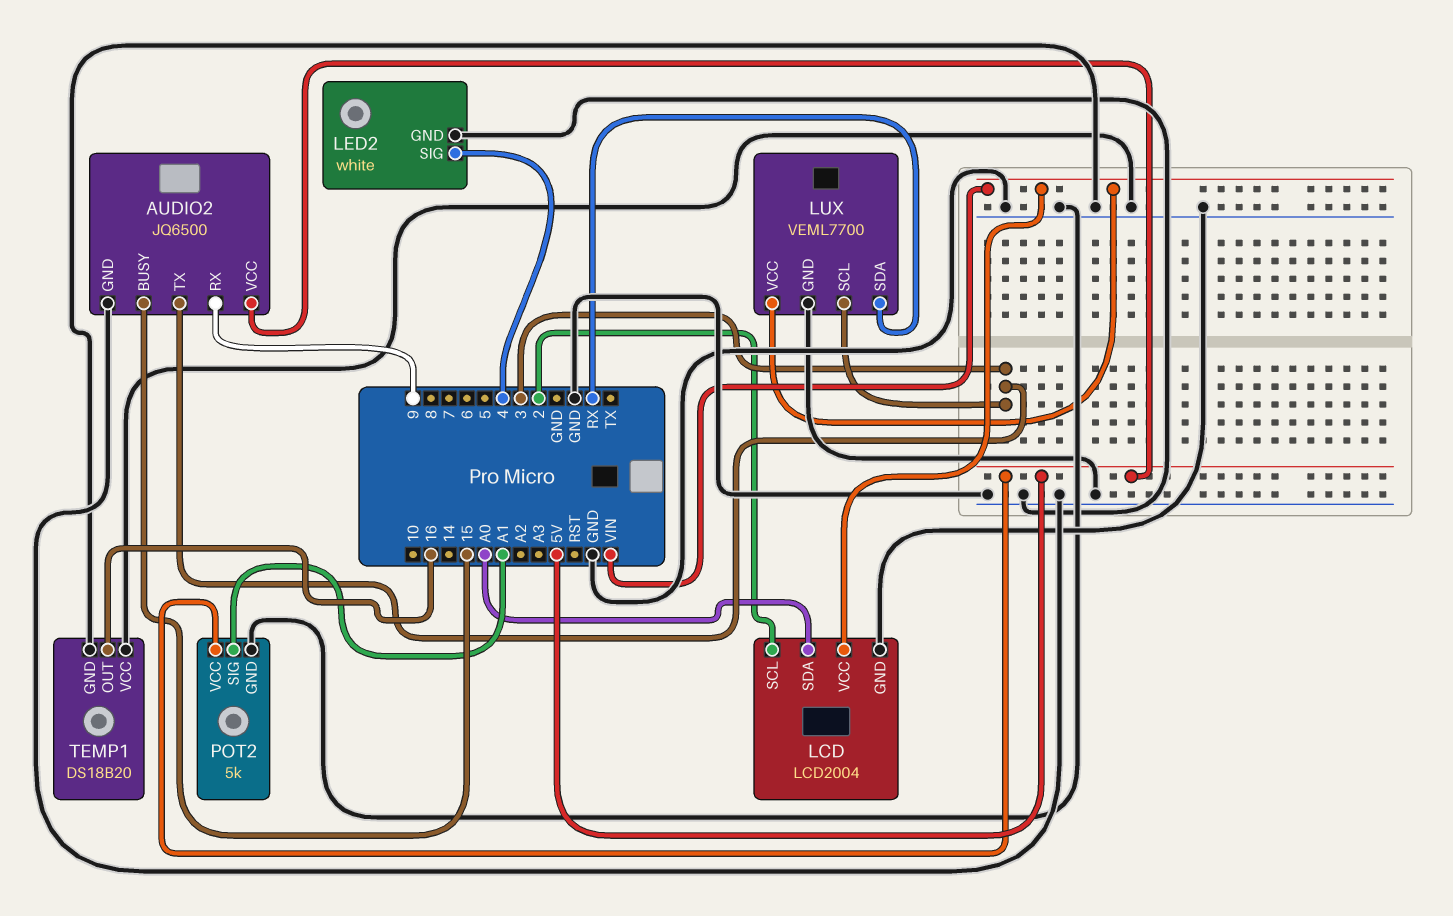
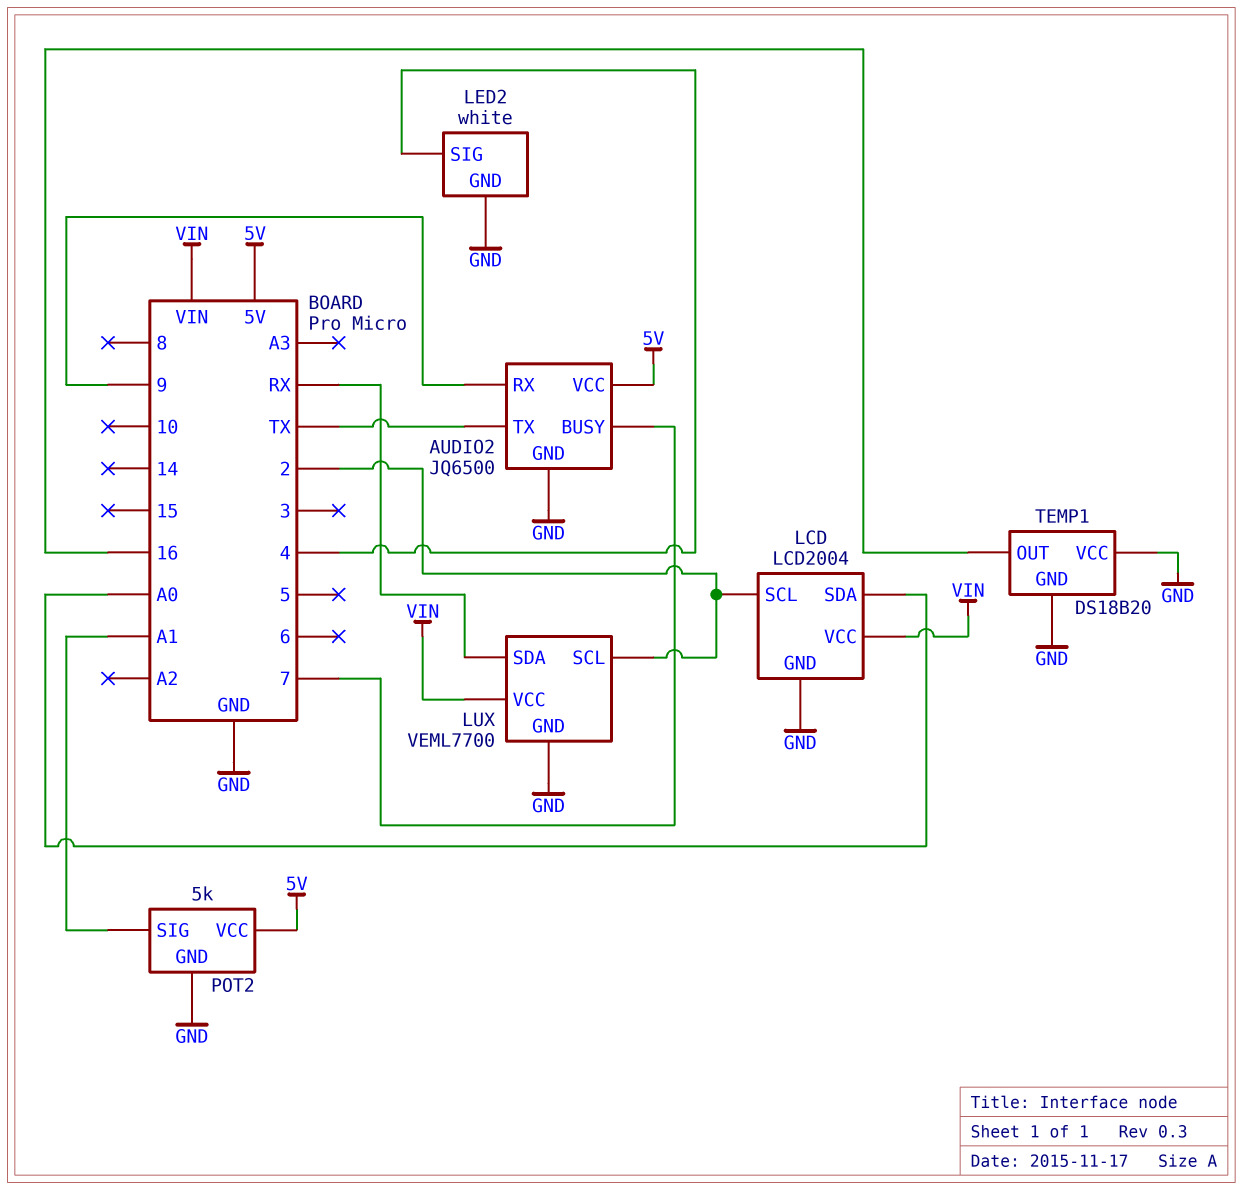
AUDIO2 pin BUSY: 15 -> 7
AUDIO2 pin TX: 3 -> TX
LUX pin SCL: 3 -> 2

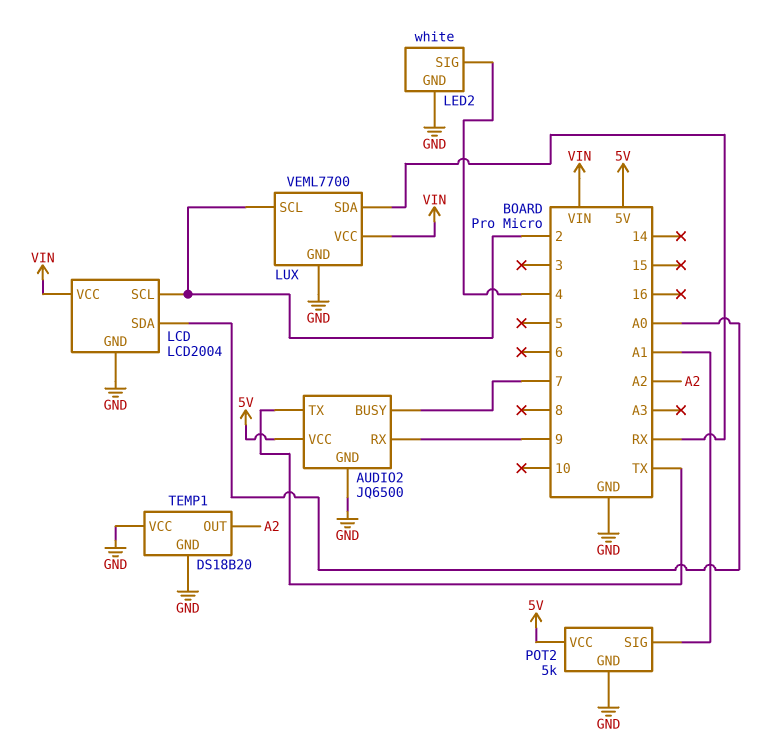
TEMP1 pin OUT: 16 -> A2

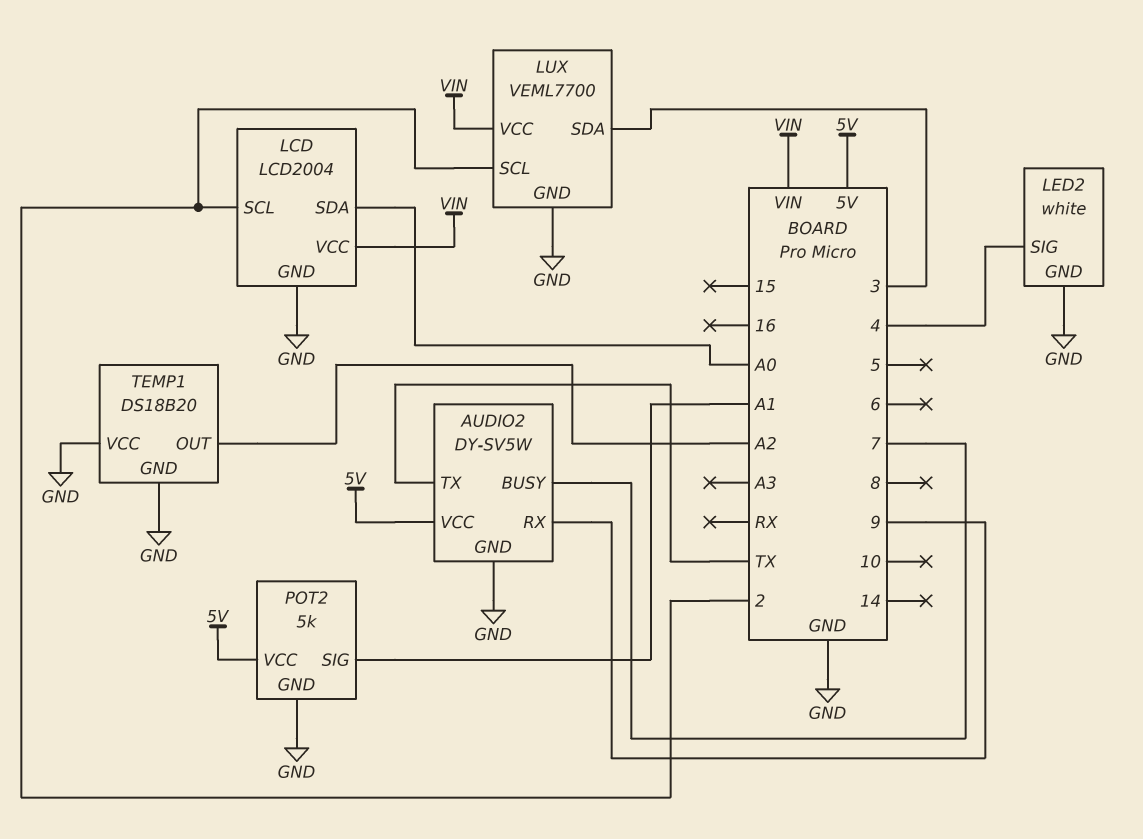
AUDIO2: JQ6500 -> DY-SV5W
LUX pin SDA: RX -> 3

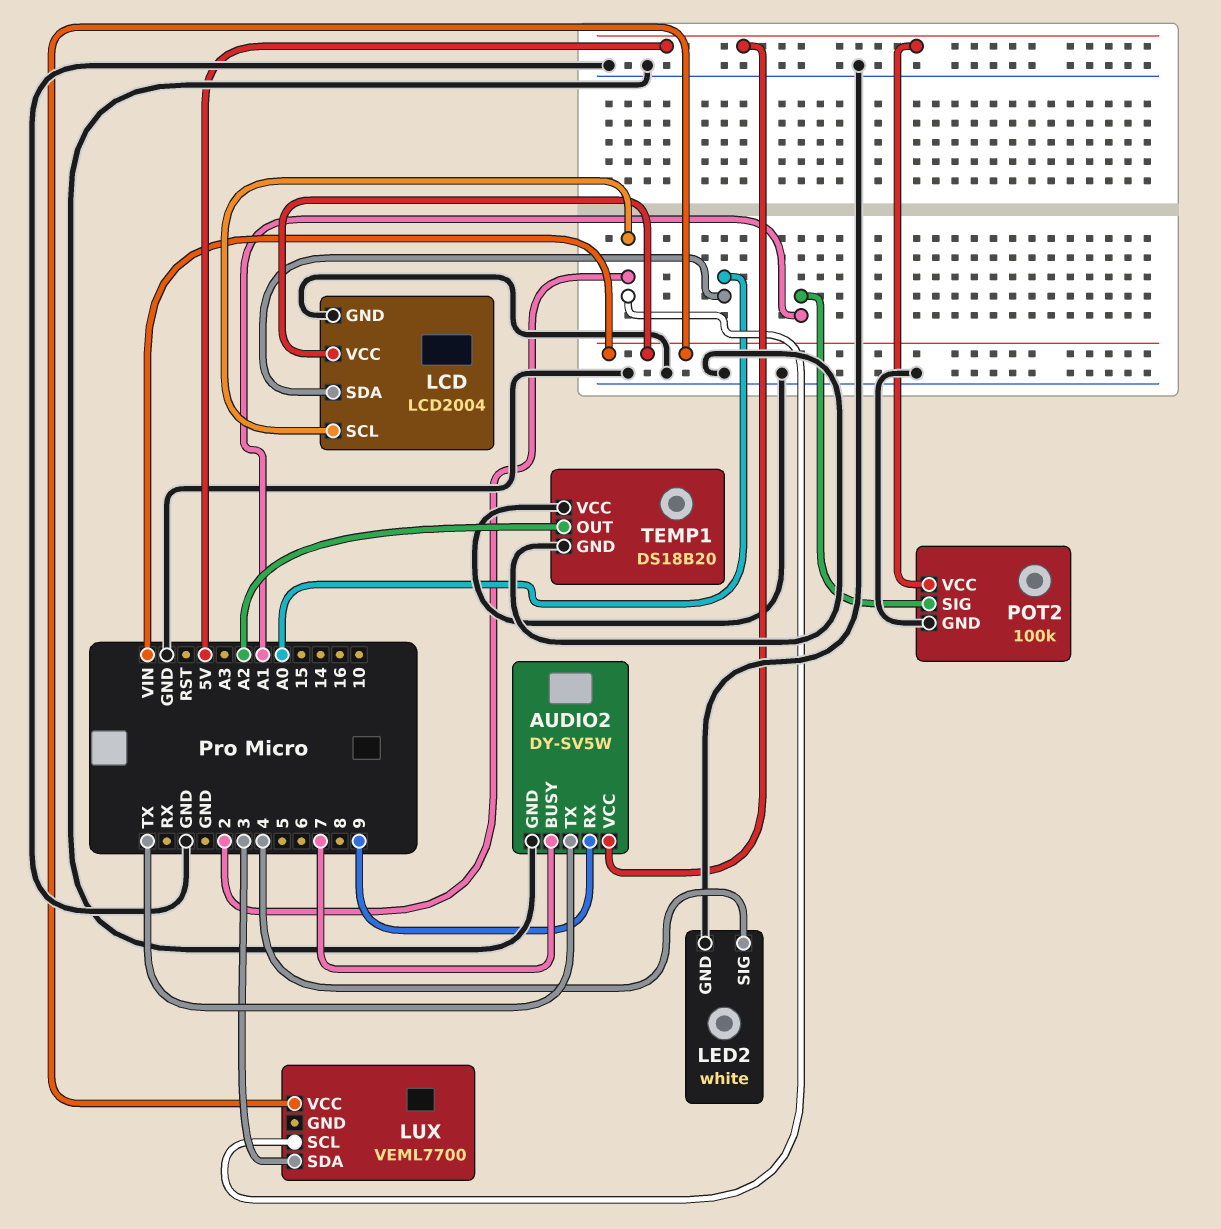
LUX pin GND: GND -> none
POT2: 5k -> 100k

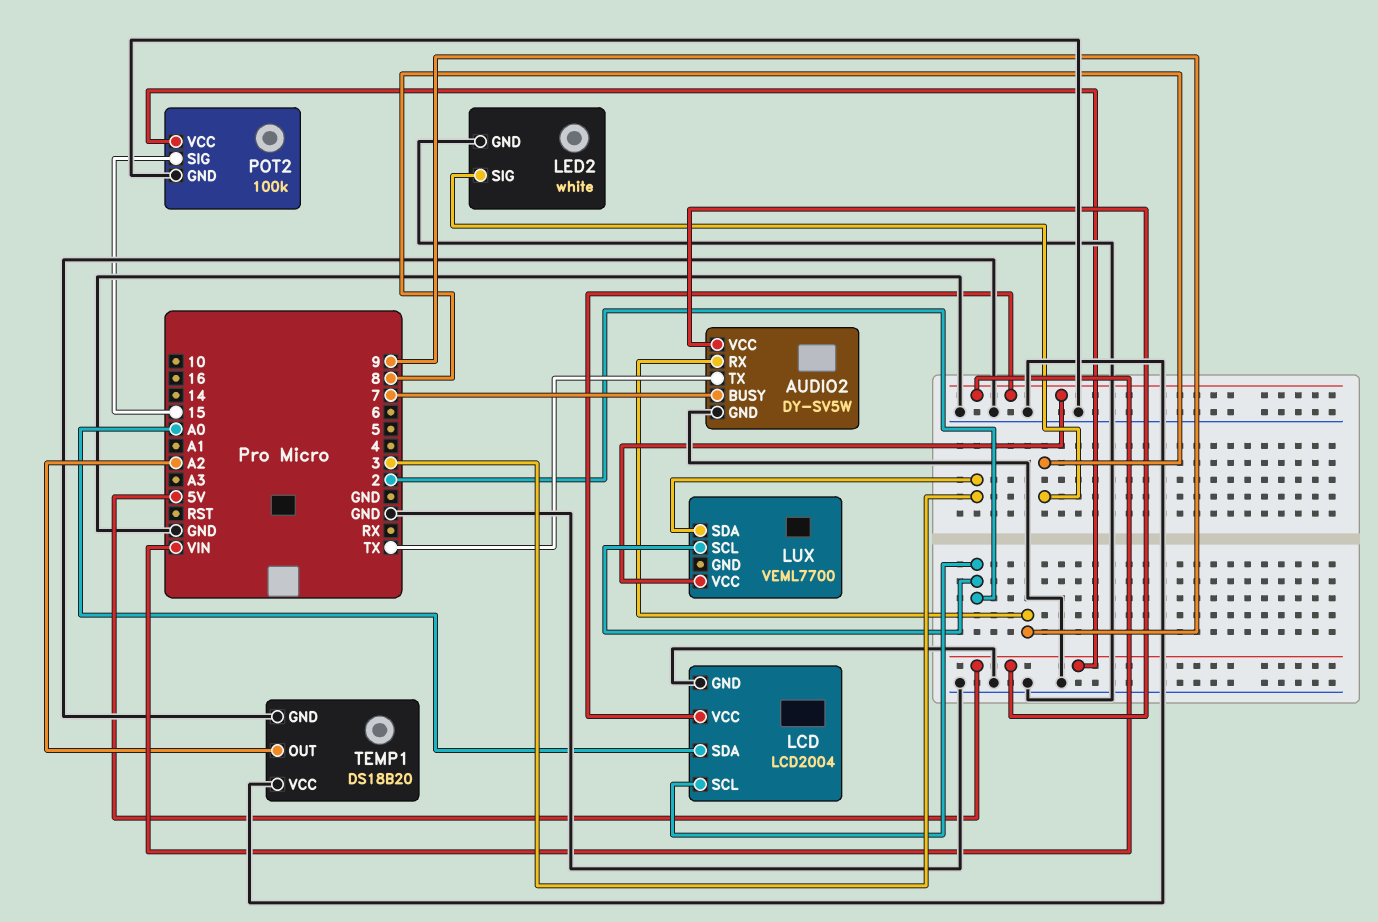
LED2 pin SIG: 4 -> 8
POT2 pin SIG: A1 -> 15

